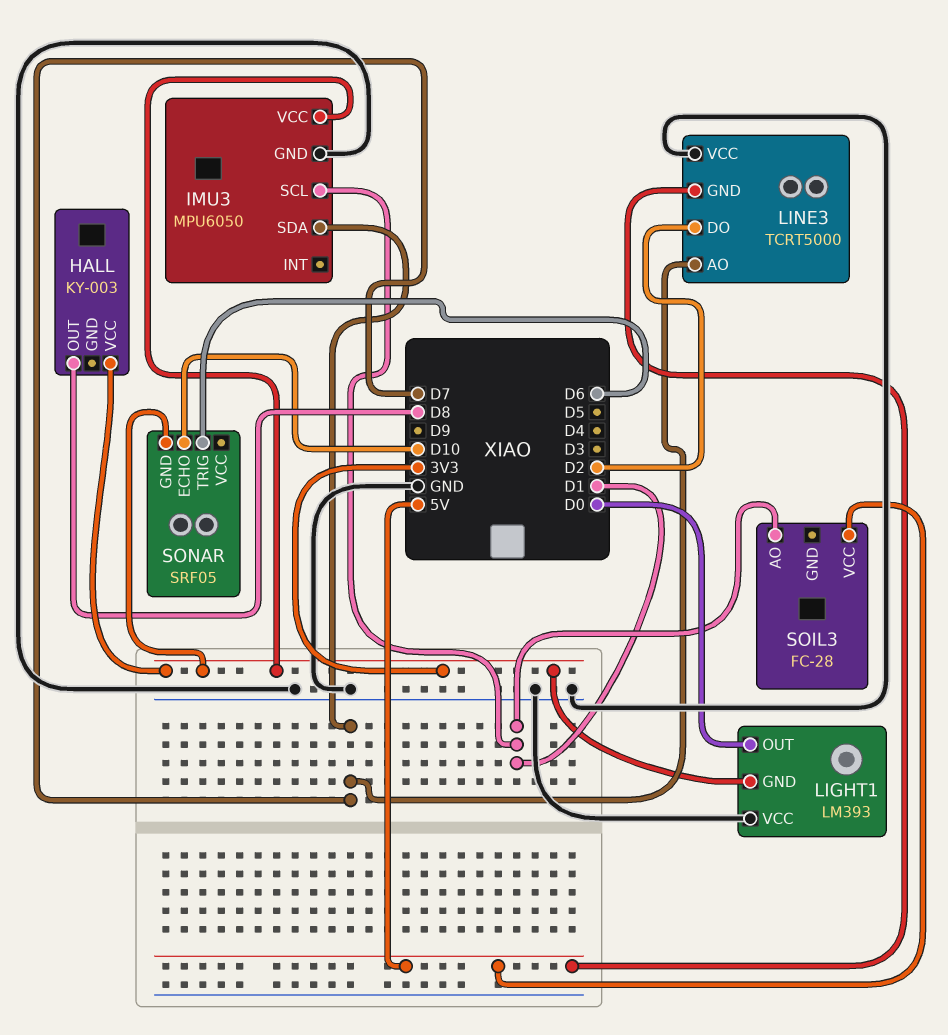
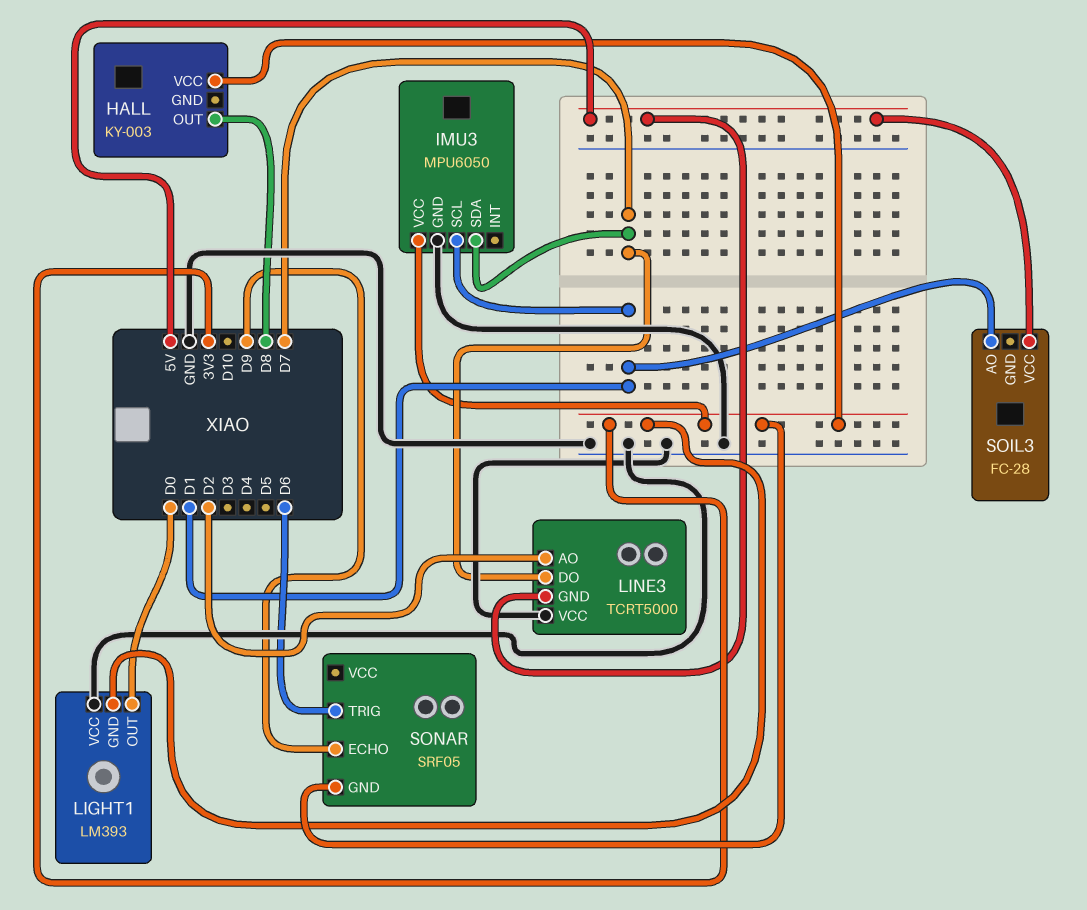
LINE3 pin AO: D7 -> D2
LINE3 pin DO: D2 -> D7
SONAR pin ECHO: D10 -> D9

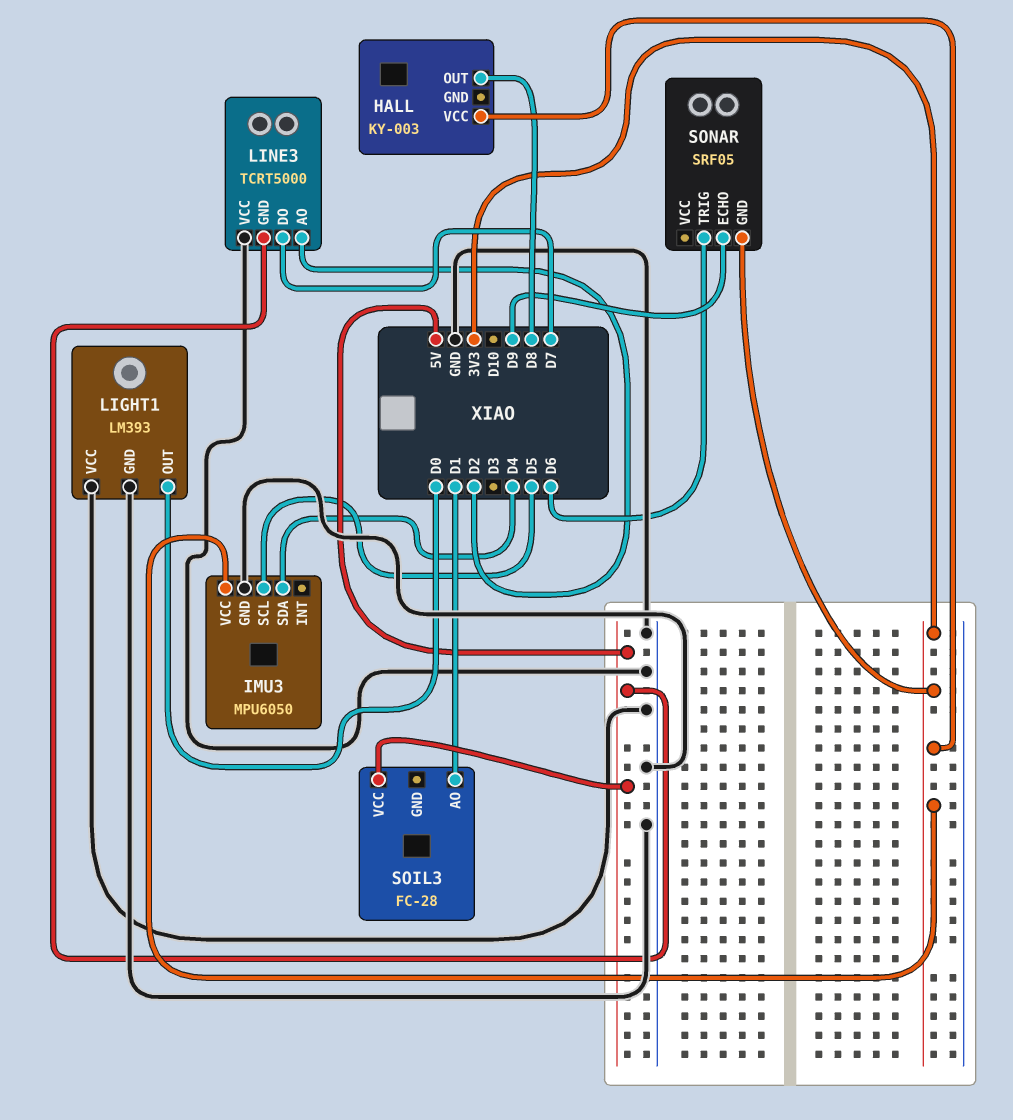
IMU3 pin SCL: D1 -> D5
IMU3 pin SDA: D7 -> D4
LIGHT1 pin GND: 3V3 -> GND

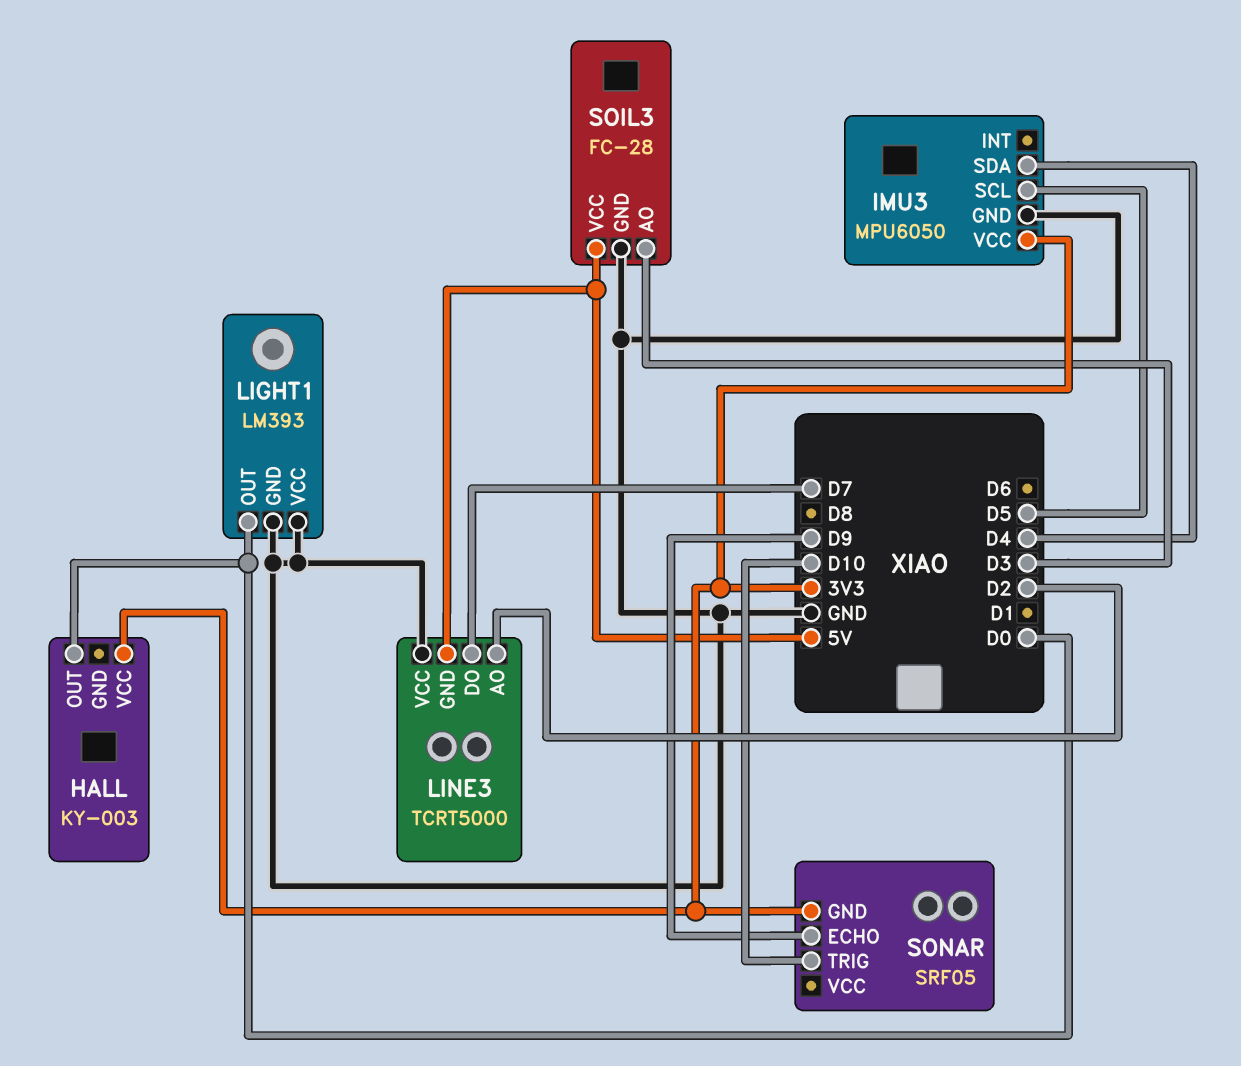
HALL pin OUT: D8 -> D0
SOIL3 pin AO: D1 -> D3
SOIL3 pin GND: none -> GND
SONAR pin TRIG: D6 -> D10

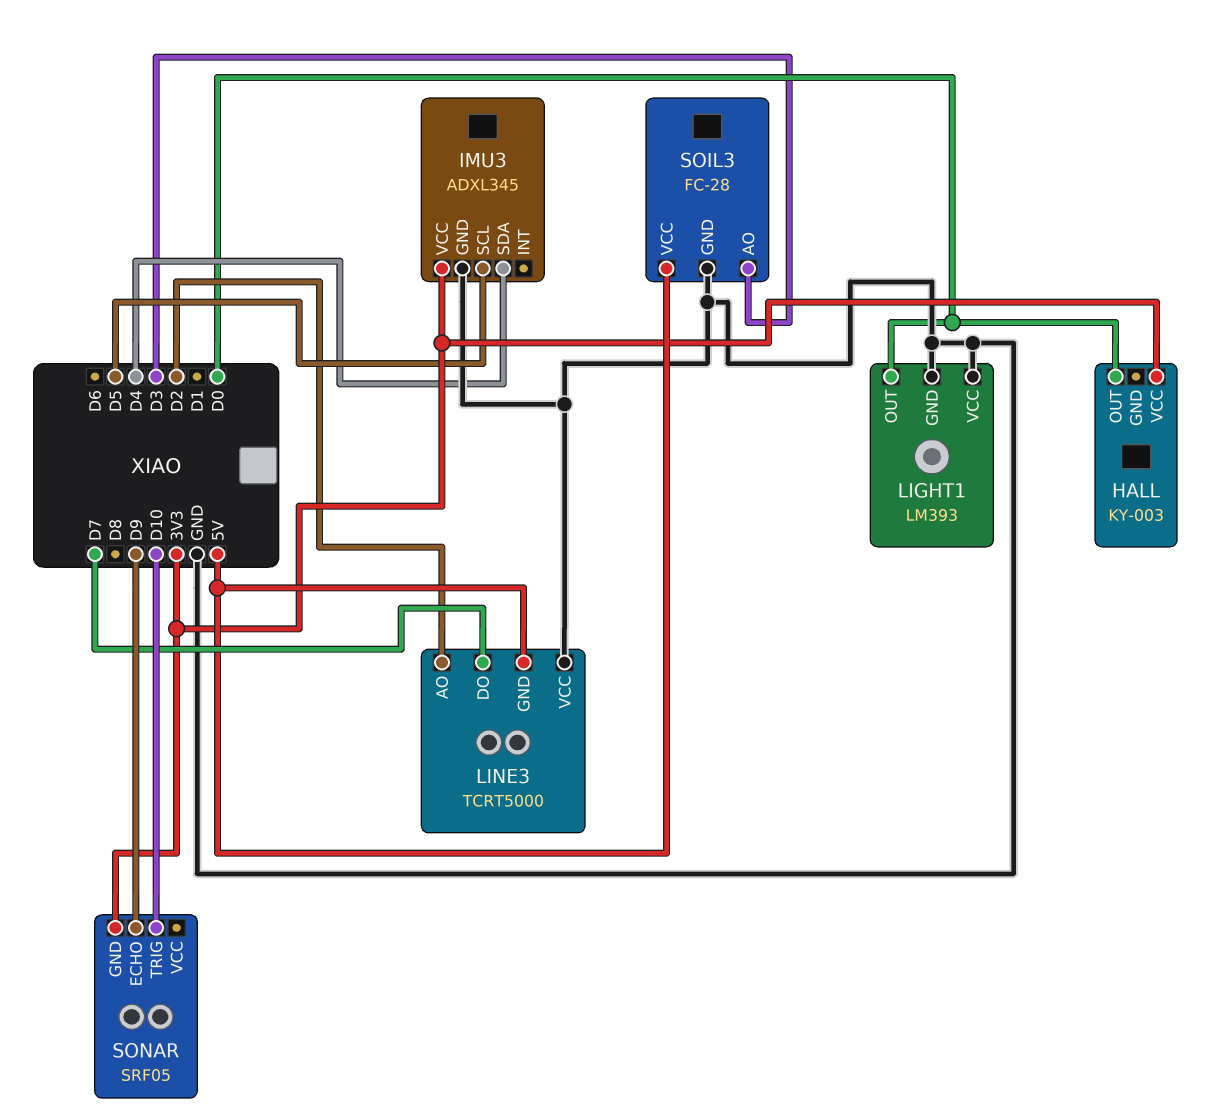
IMU3: MPU6050 -> ADXL345

